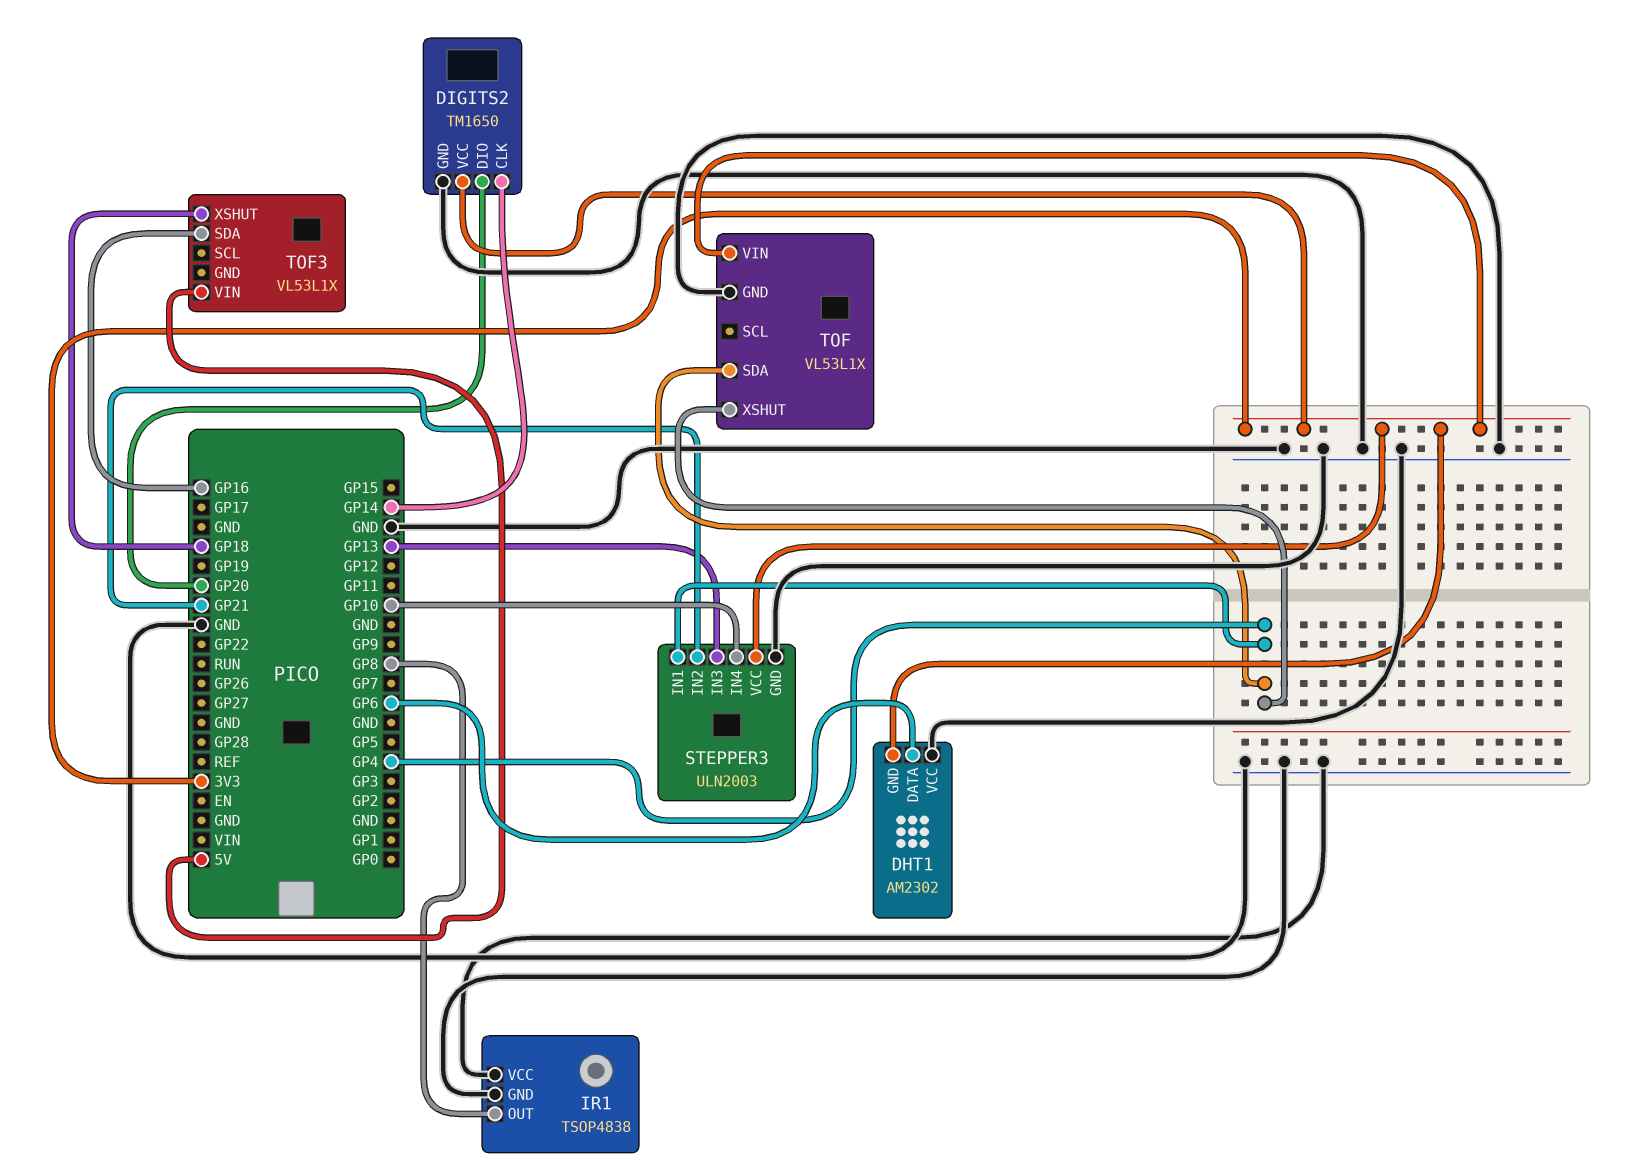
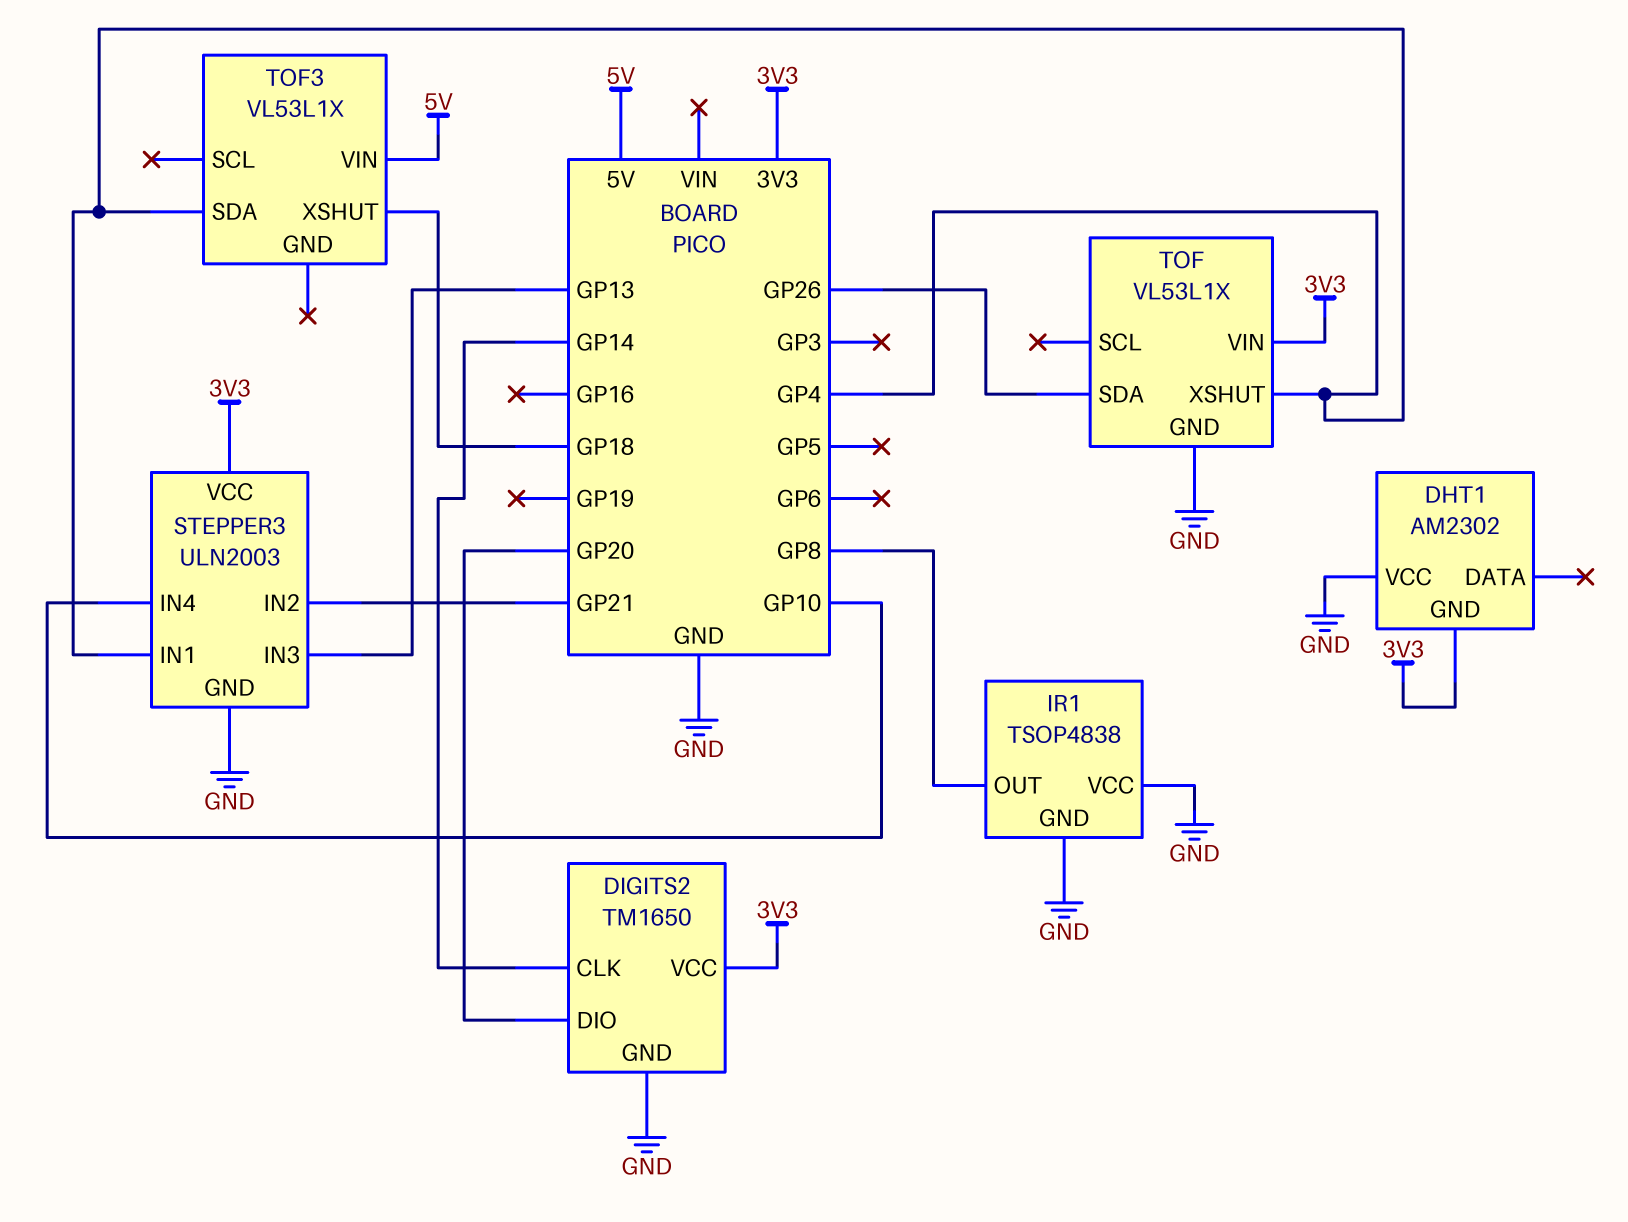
DHT1 pin DATA: GP6 -> none
TOF pin SDA: GP4 -> GP26
TOF3 pin SDA: GP16 -> GP4

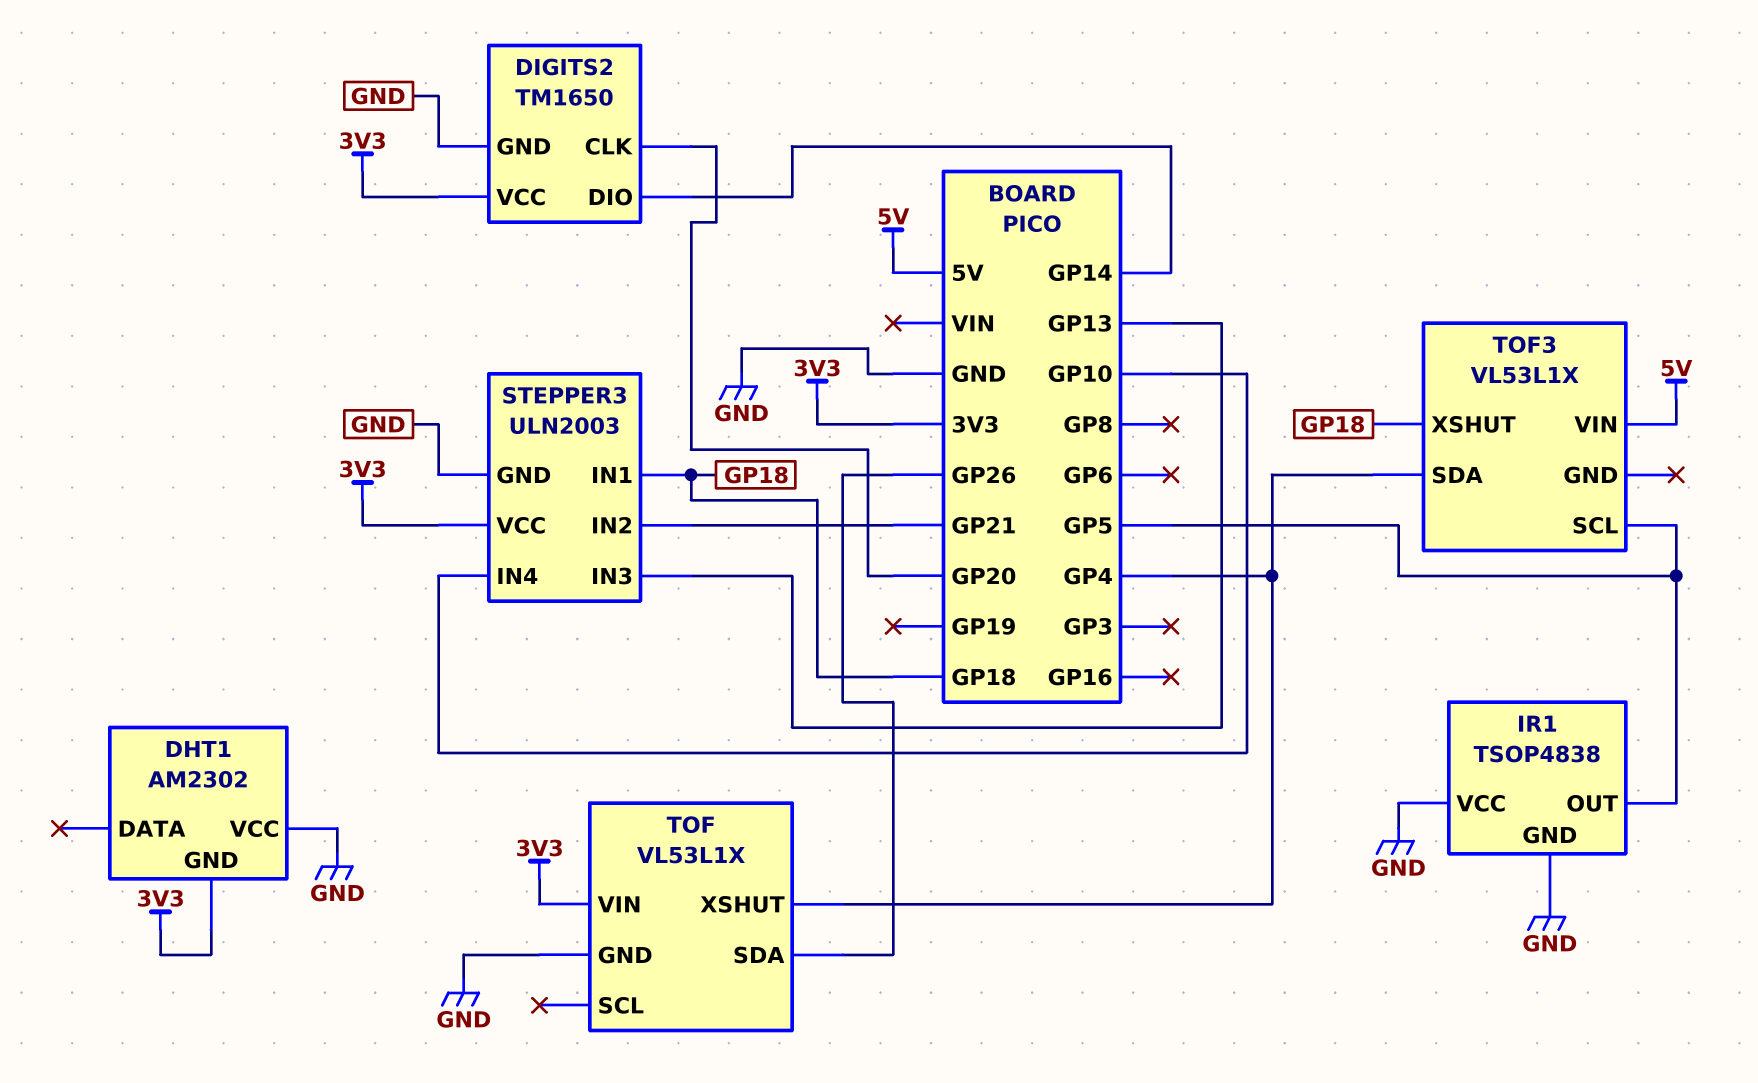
DIGITS2 pin CLK: GP14 -> GP20
DIGITS2 pin DIO: GP20 -> GP14
IR1 pin OUT: GP8 -> GP5
STEPPER3 pin IN1: GP4 -> GP18
TOF3 pin SCL: none -> GP5

